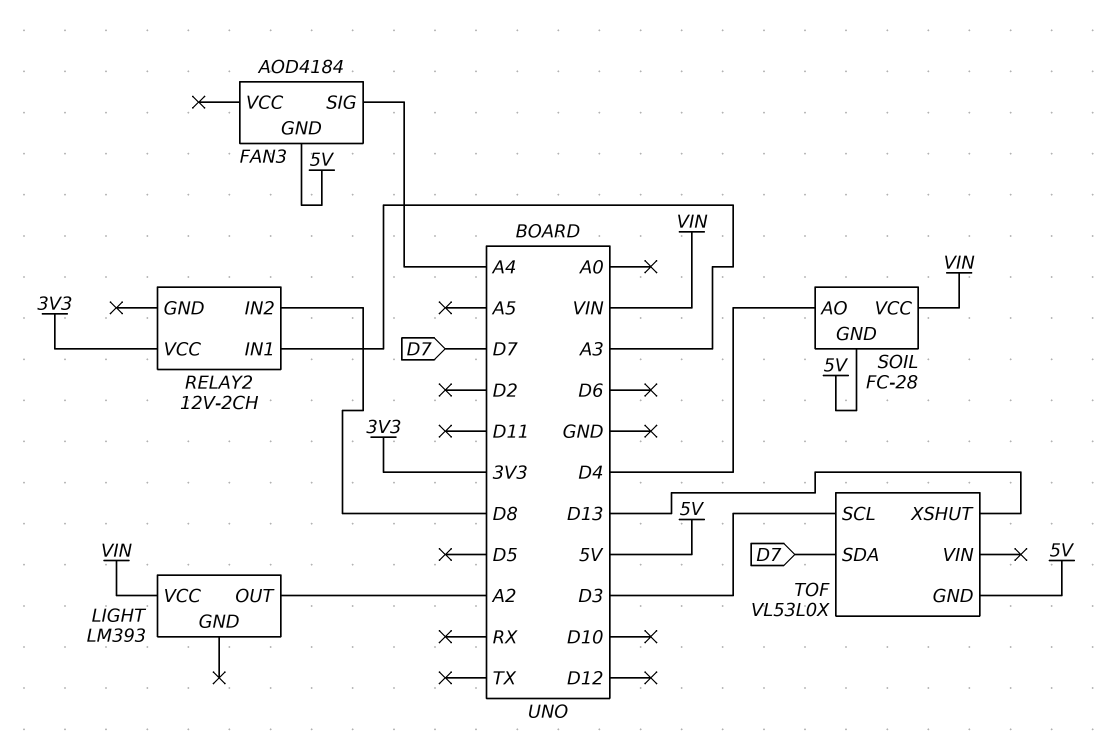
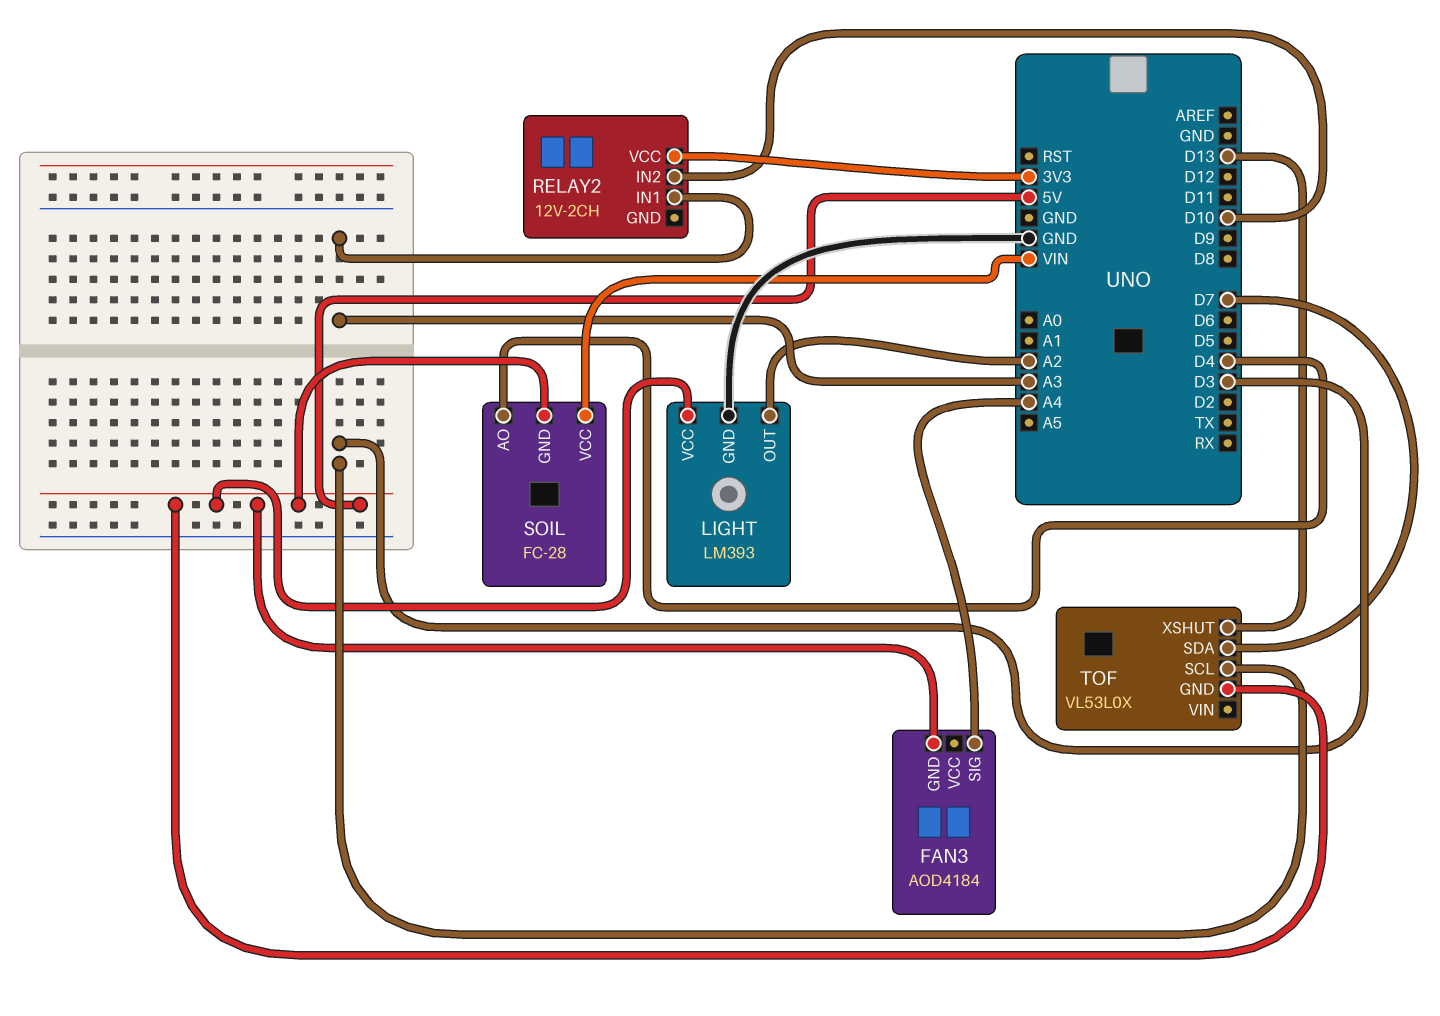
LIGHT pin GND: none -> GND
LIGHT pin VCC: VIN -> 5V
RELAY2 pin IN2: D8 -> D10

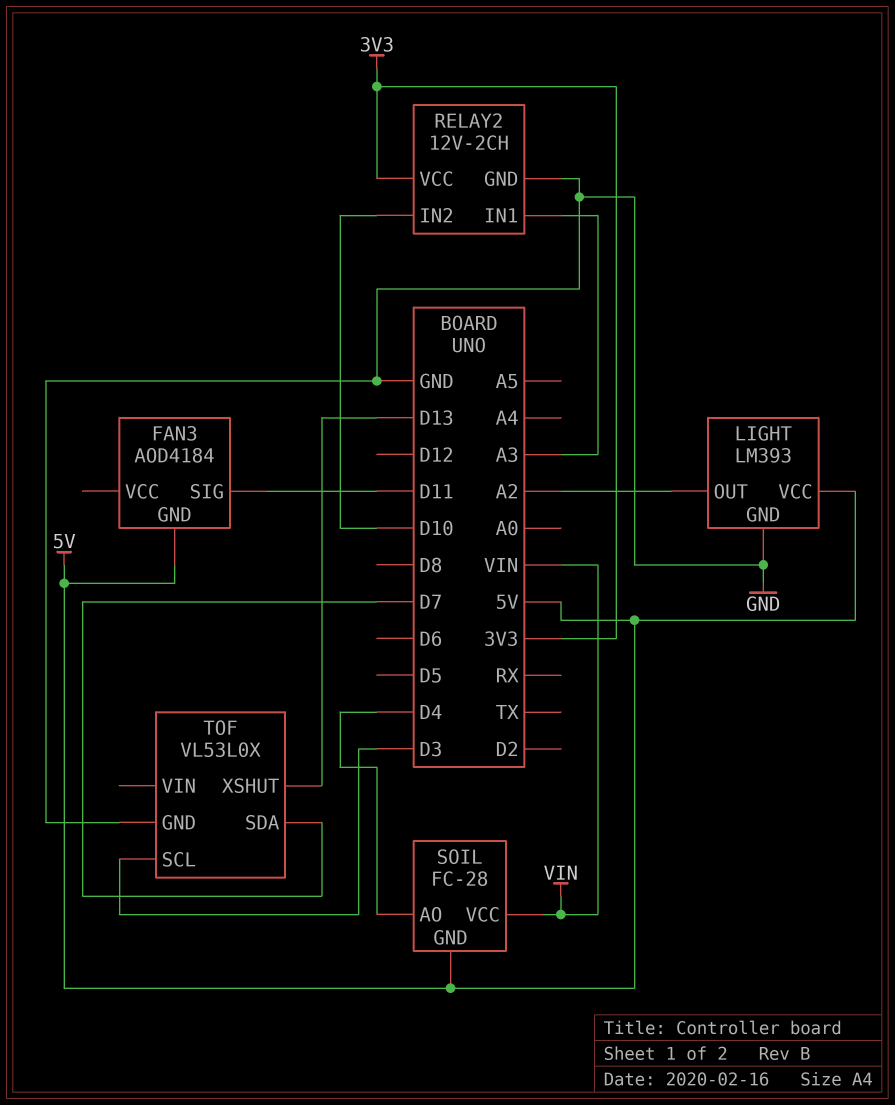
FAN3 pin SIG: A4 -> D11
RELAY2 pin GND: none -> GND
TOF pin GND: 5V -> GND

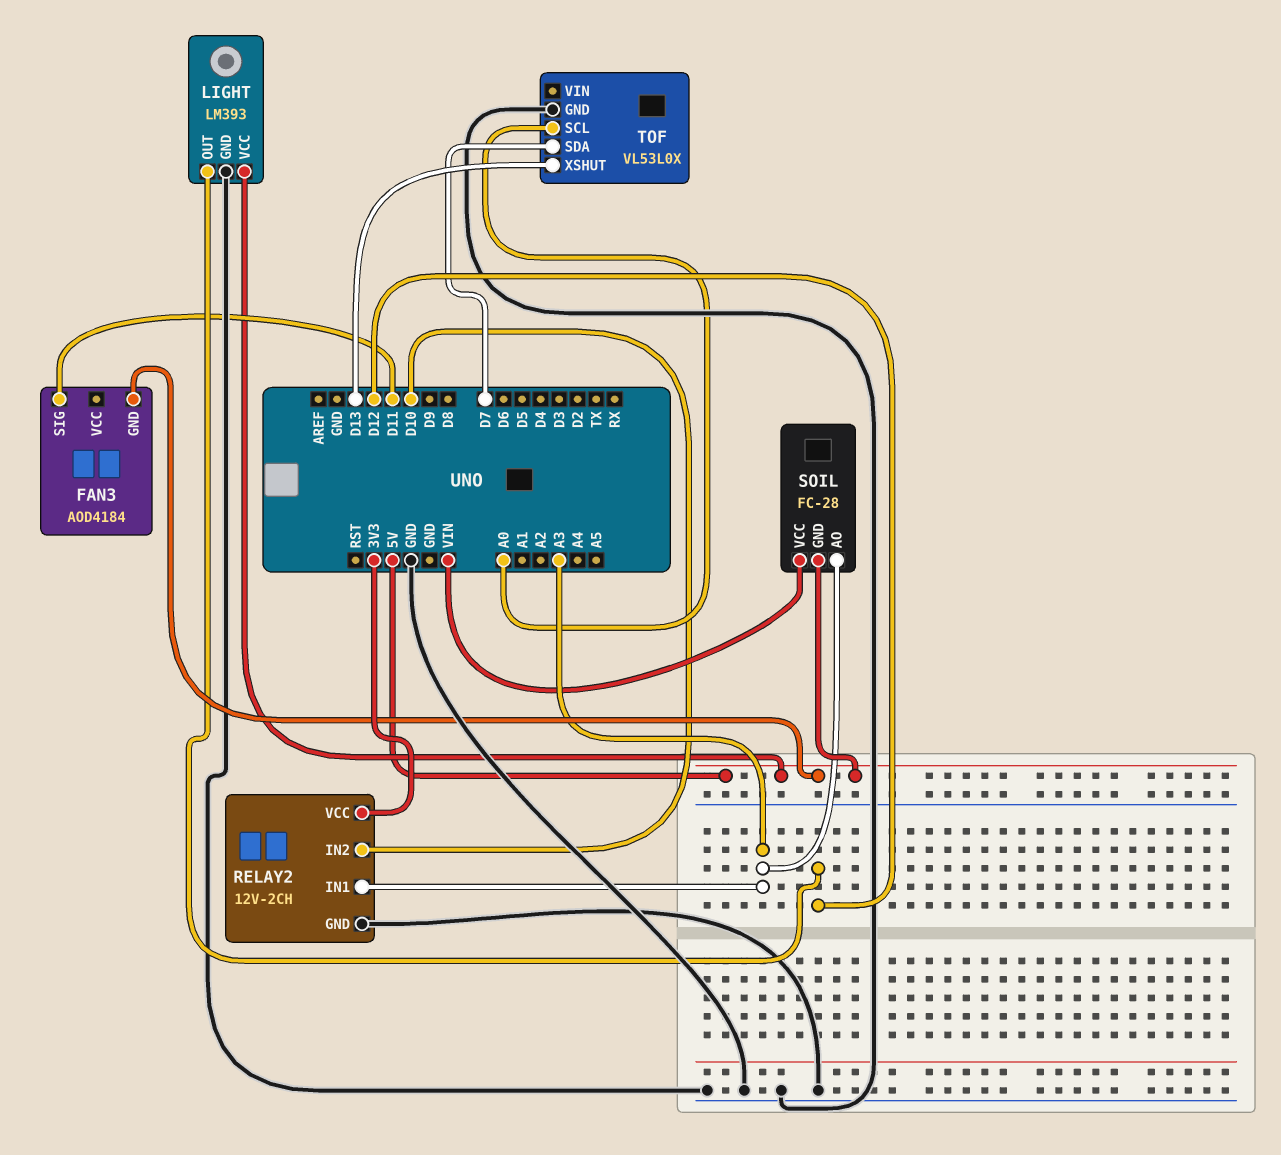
LIGHT pin OUT: A2 -> D12
SOIL pin AO: D4 -> A3
TOF pin SCL: D3 -> A0

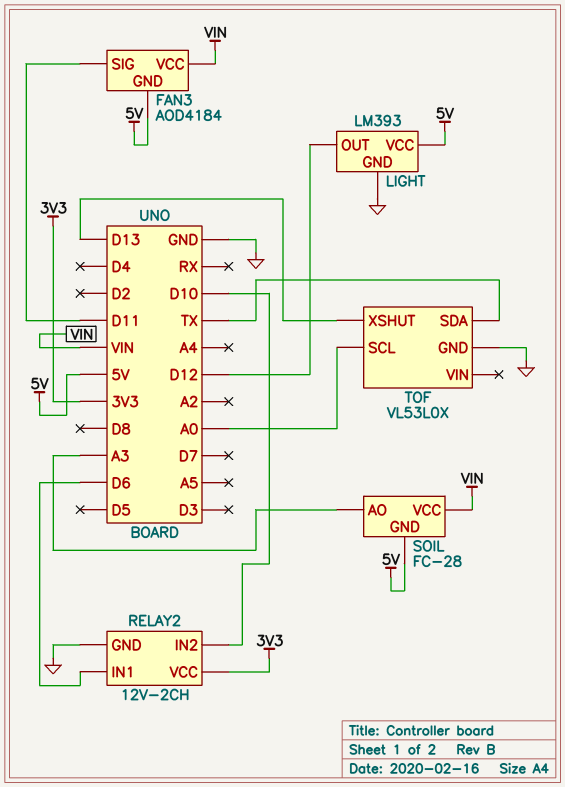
FAN3 pin VCC: none -> VIN
RELAY2 pin IN1: A3 -> D6
TOF pin SDA: D7 -> TX

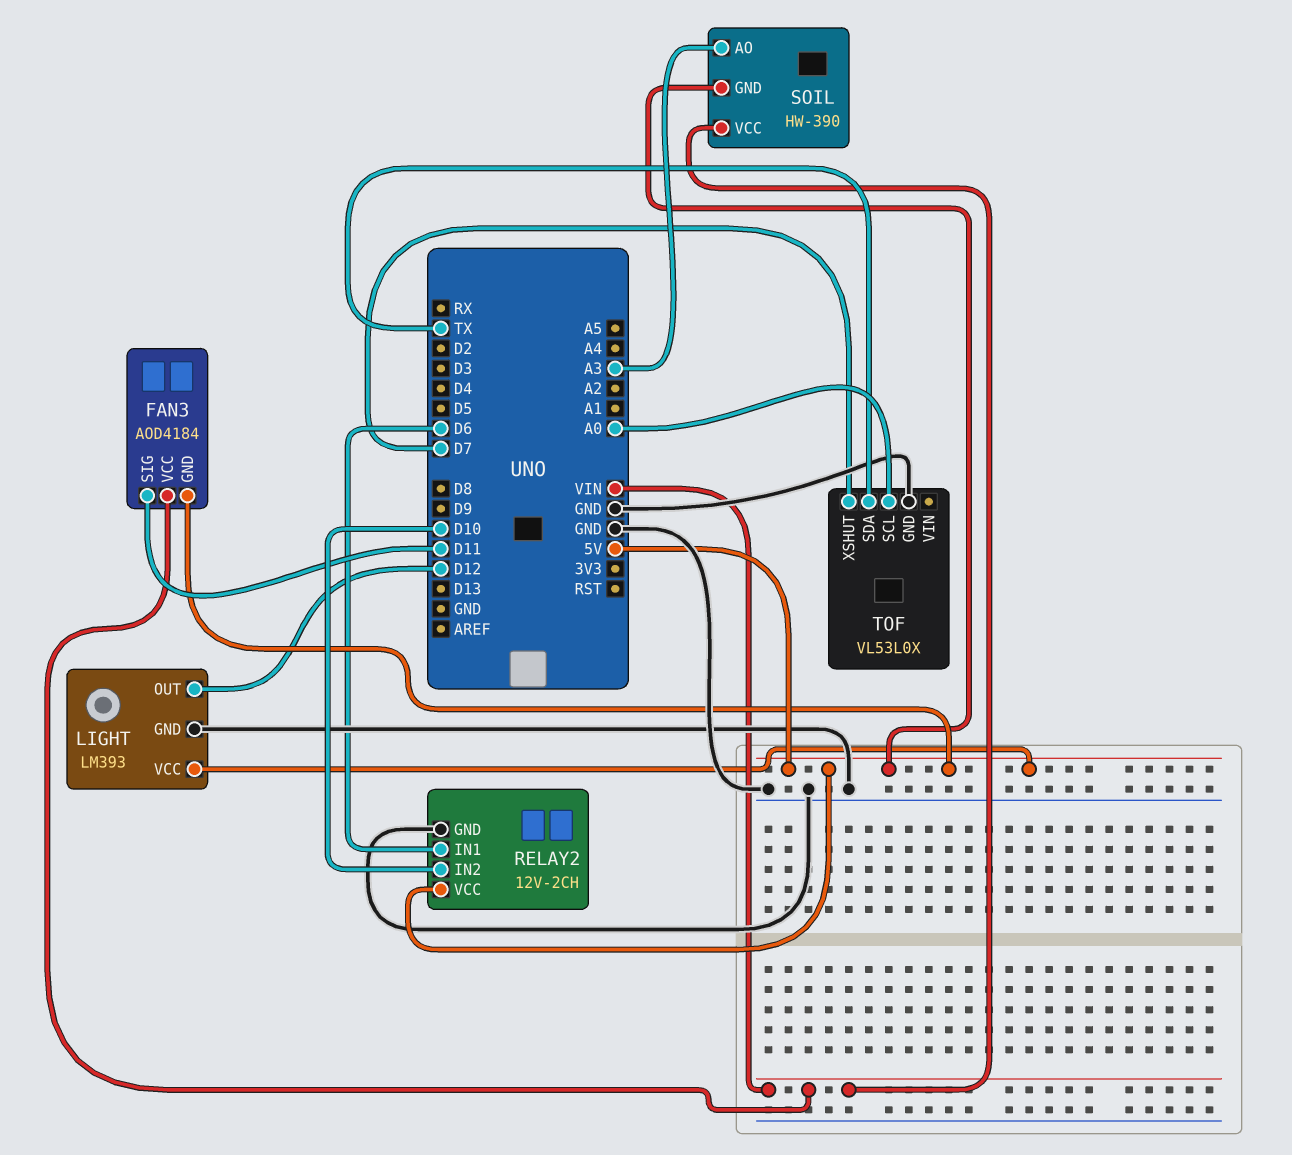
RELAY2 pin VCC: 3V3 -> 5V
SOIL: FC-28 -> HW-390
TOF pin XSHUT: D13 -> D7

